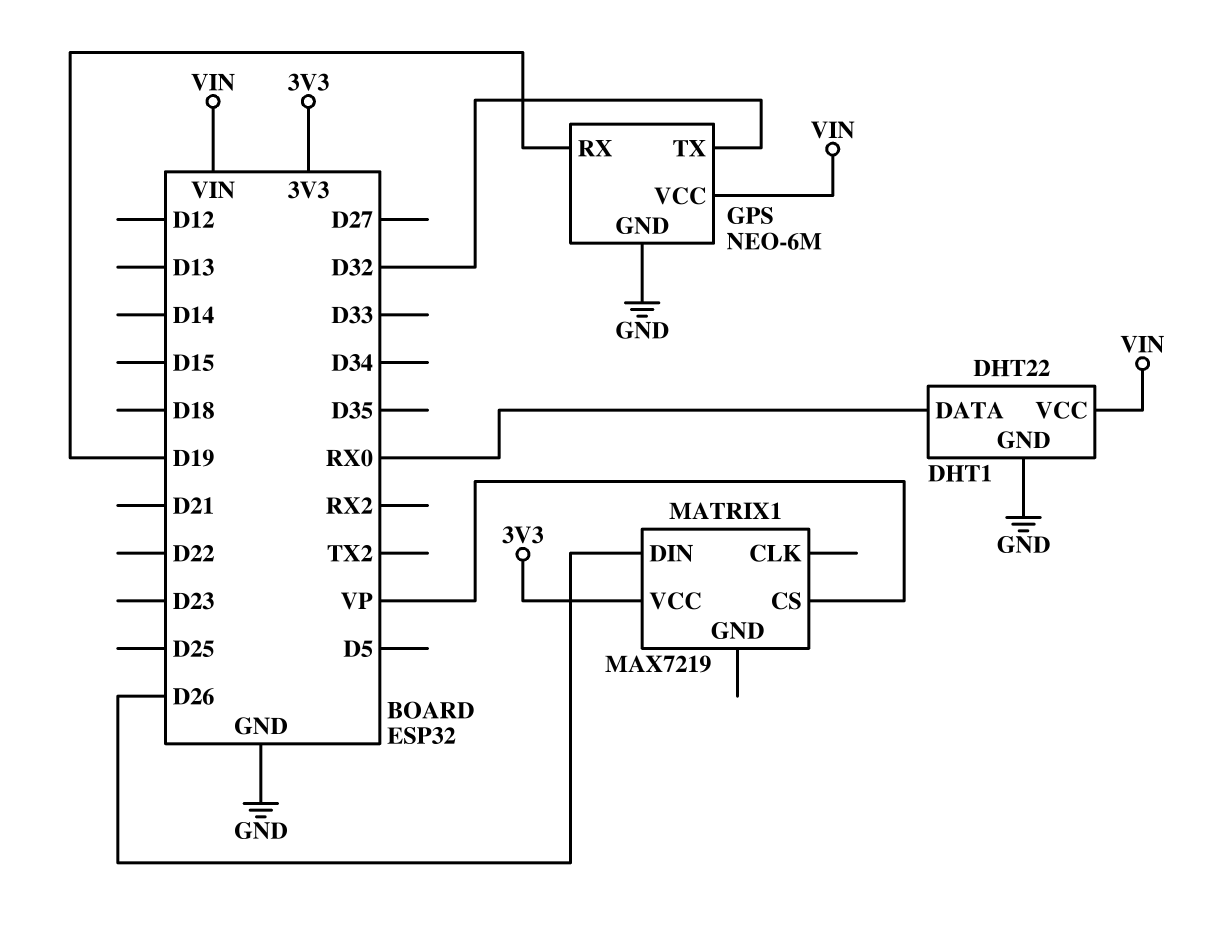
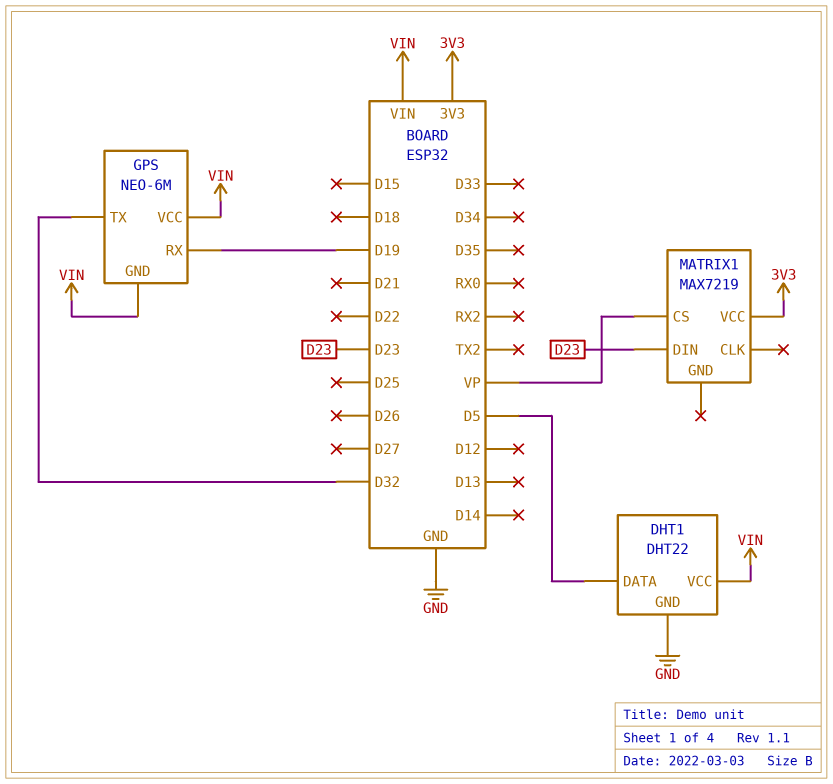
DHT1 pin DATA: RX0 -> D5
GPS pin GND: GND -> VIN
MATRIX1 pin DIN: D26 -> D23

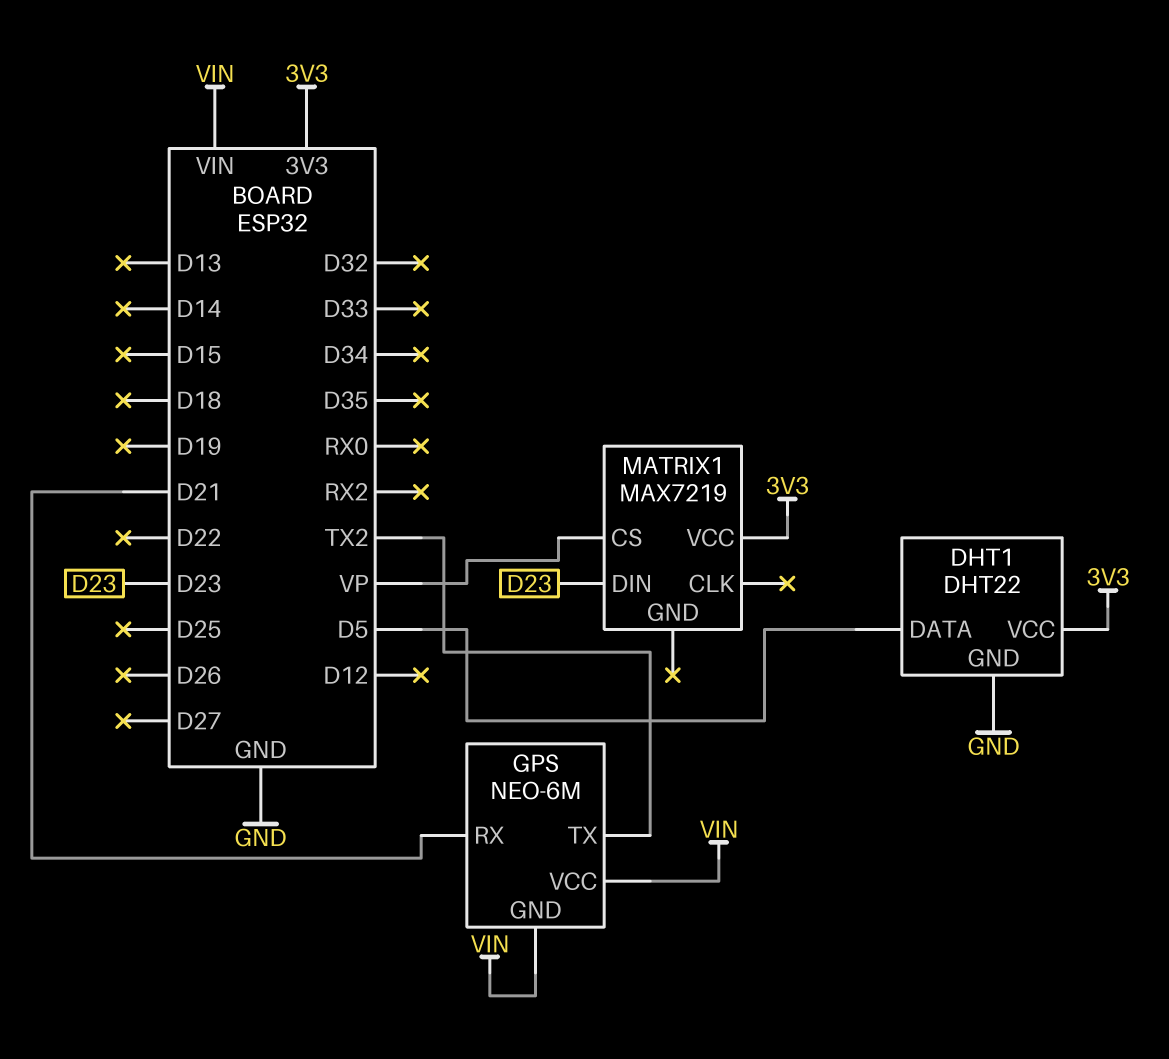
DHT1 pin VCC: VIN -> 3V3
GPS pin RX: D19 -> D21
GPS pin TX: D32 -> TX2

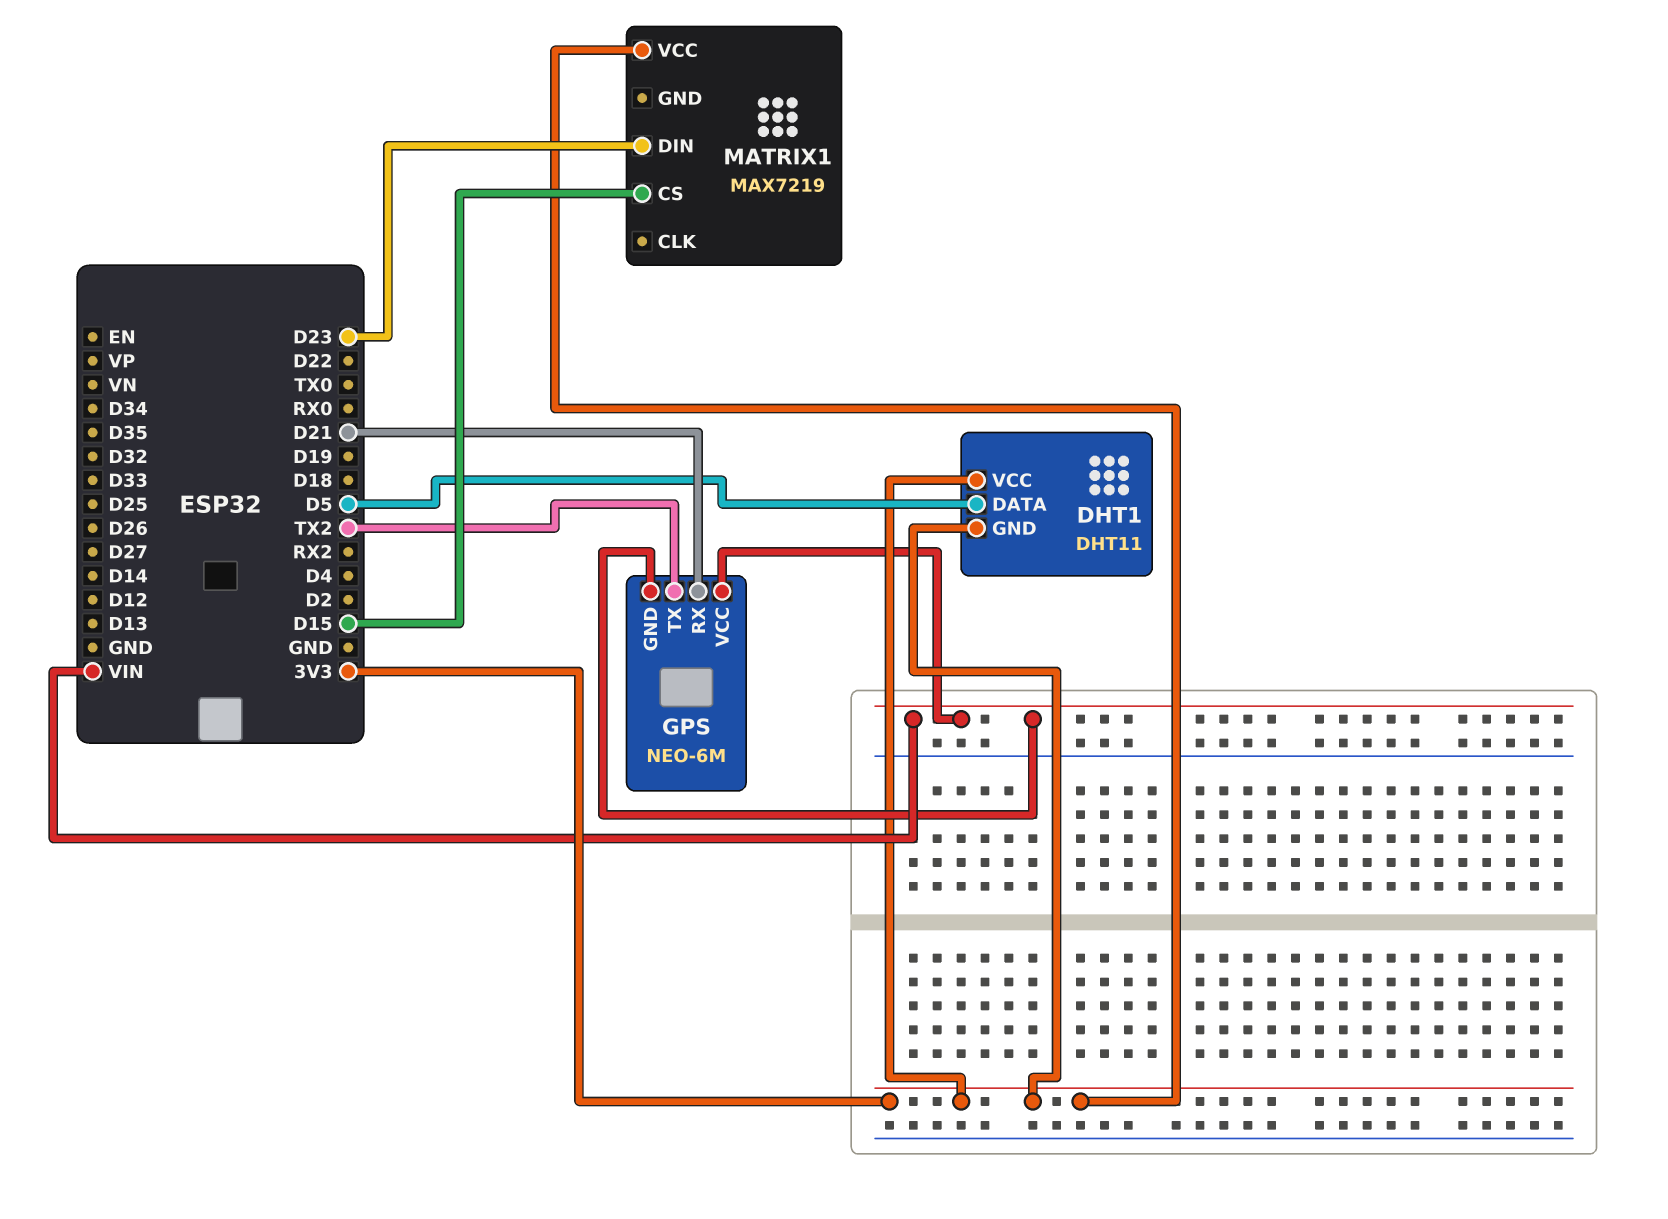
DHT1: DHT22 -> DHT11
DHT1 pin GND: GND -> 3V3
MATRIX1 pin CS: VP -> D15

